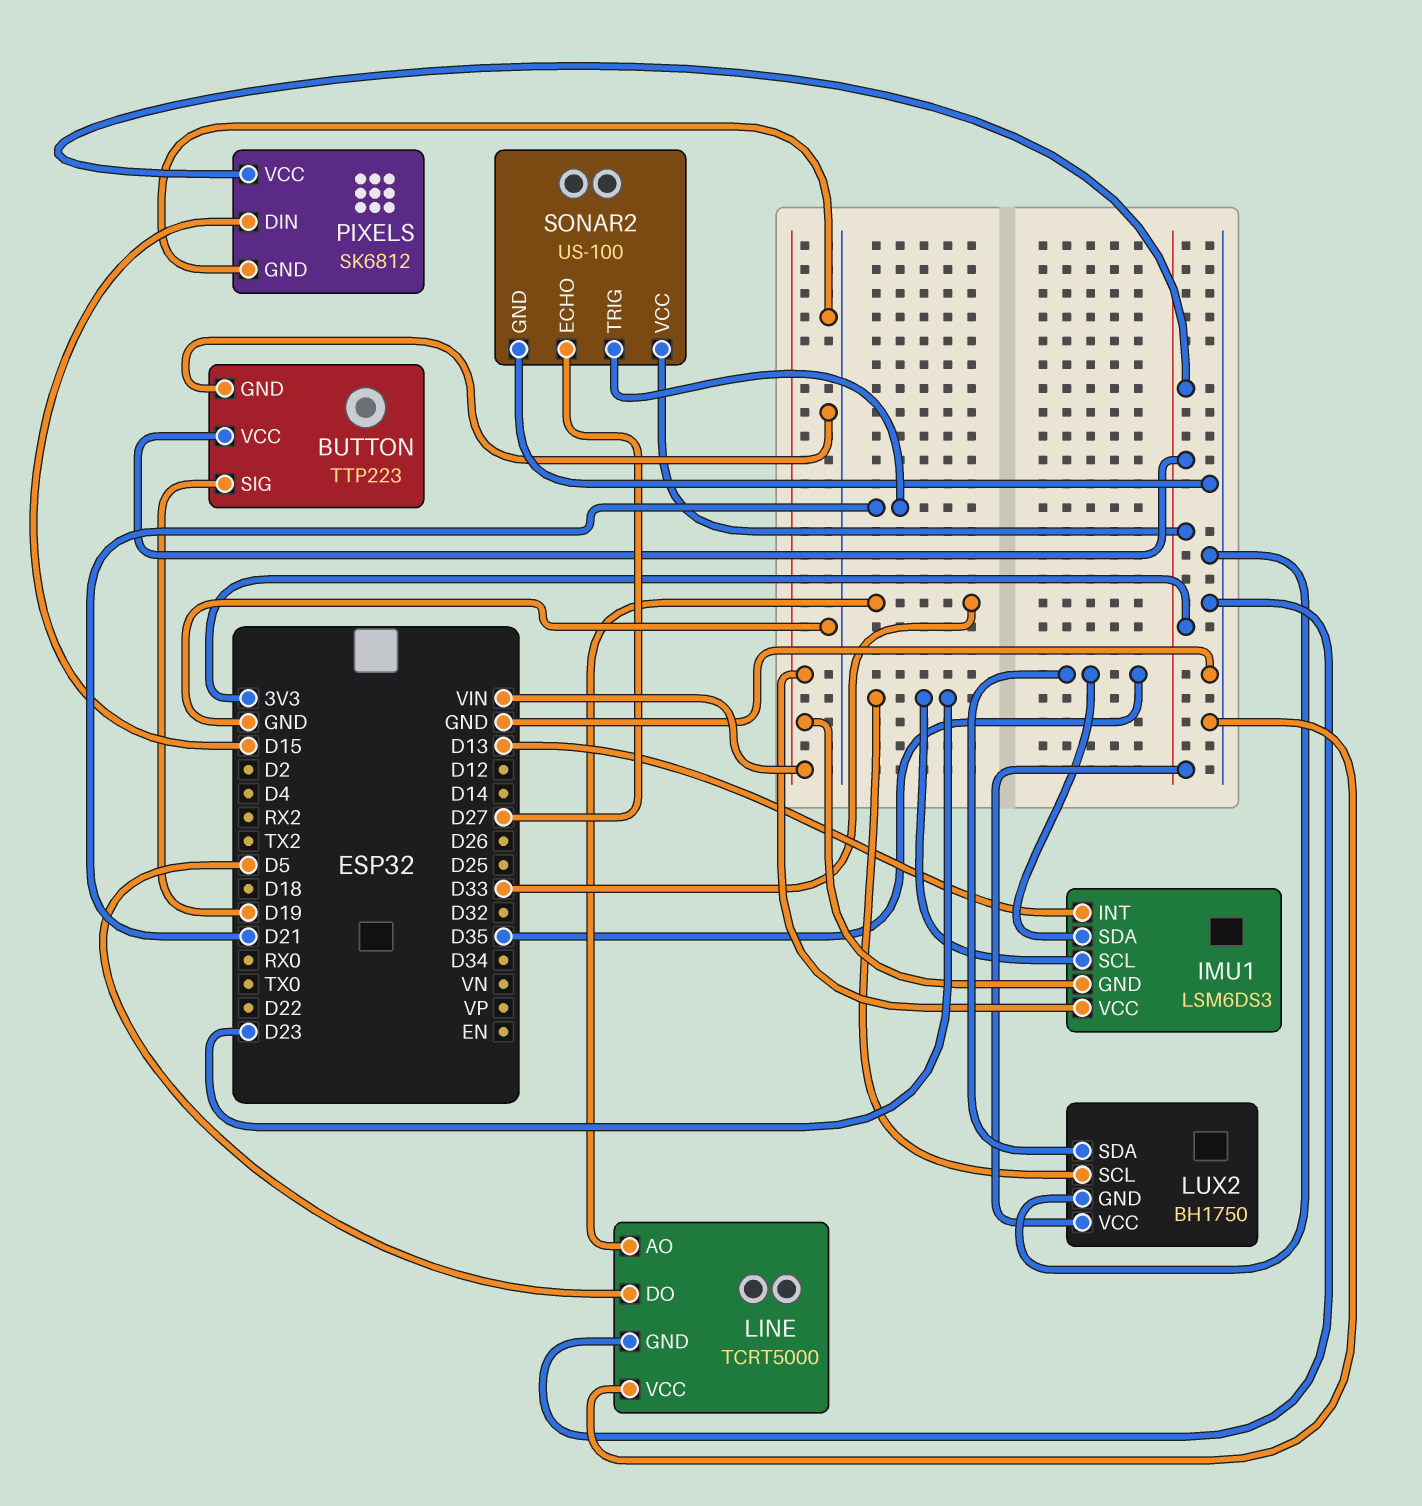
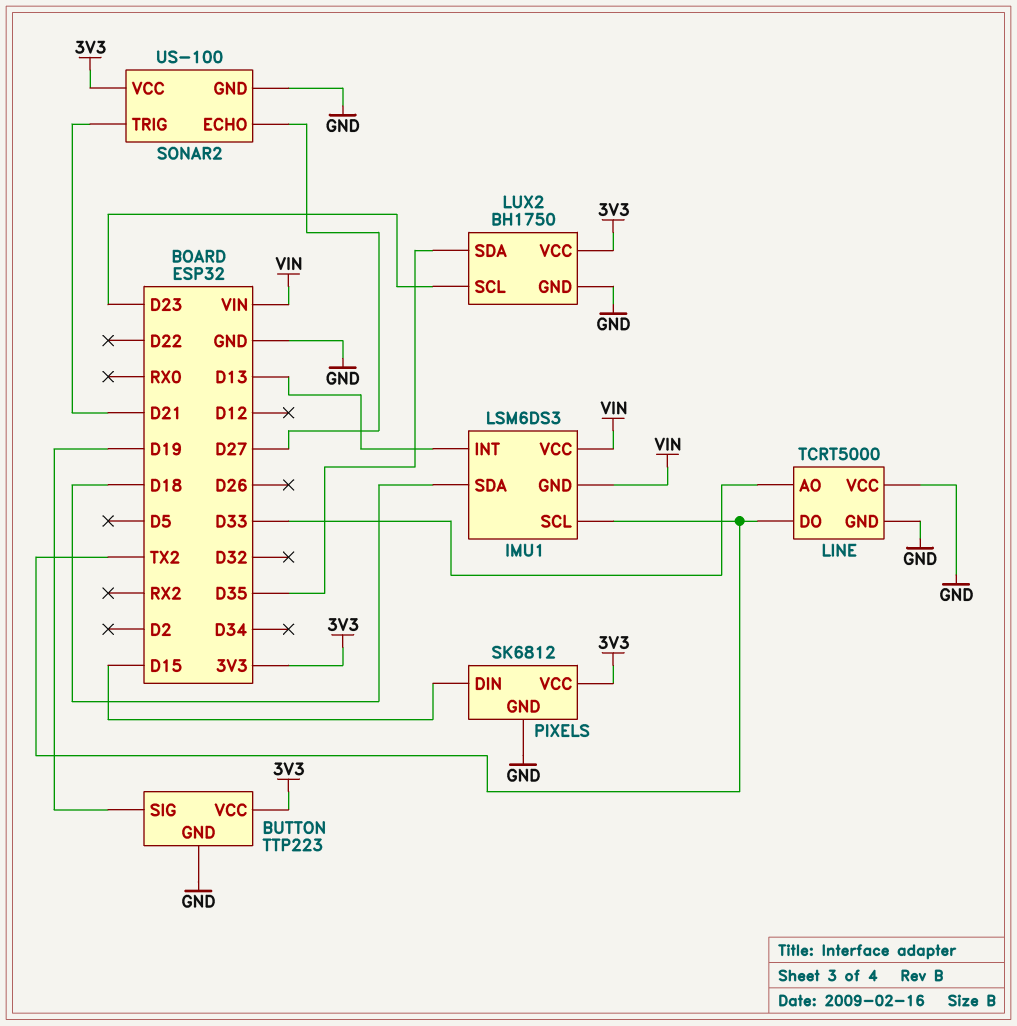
IMU1 pin SCL: D23 -> TX2
IMU1 pin SDA: D35 -> D18
LINE pin DO: D5 -> TX2

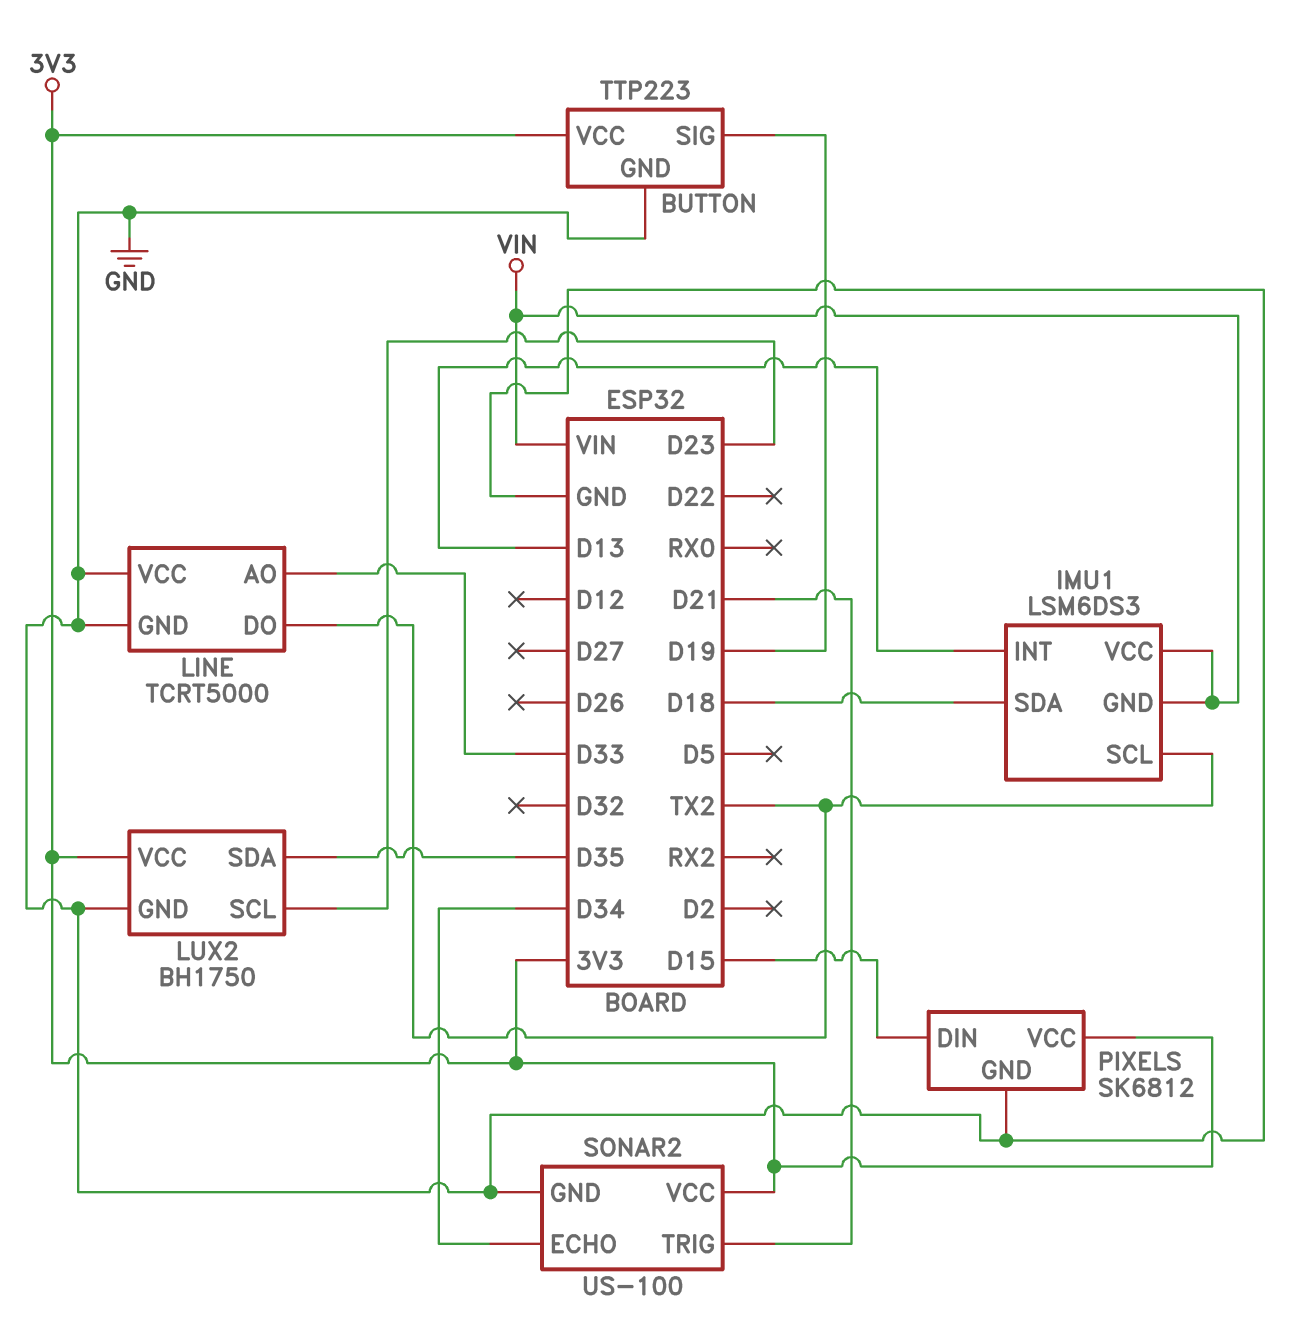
SONAR2 pin ECHO: D27 -> D34

